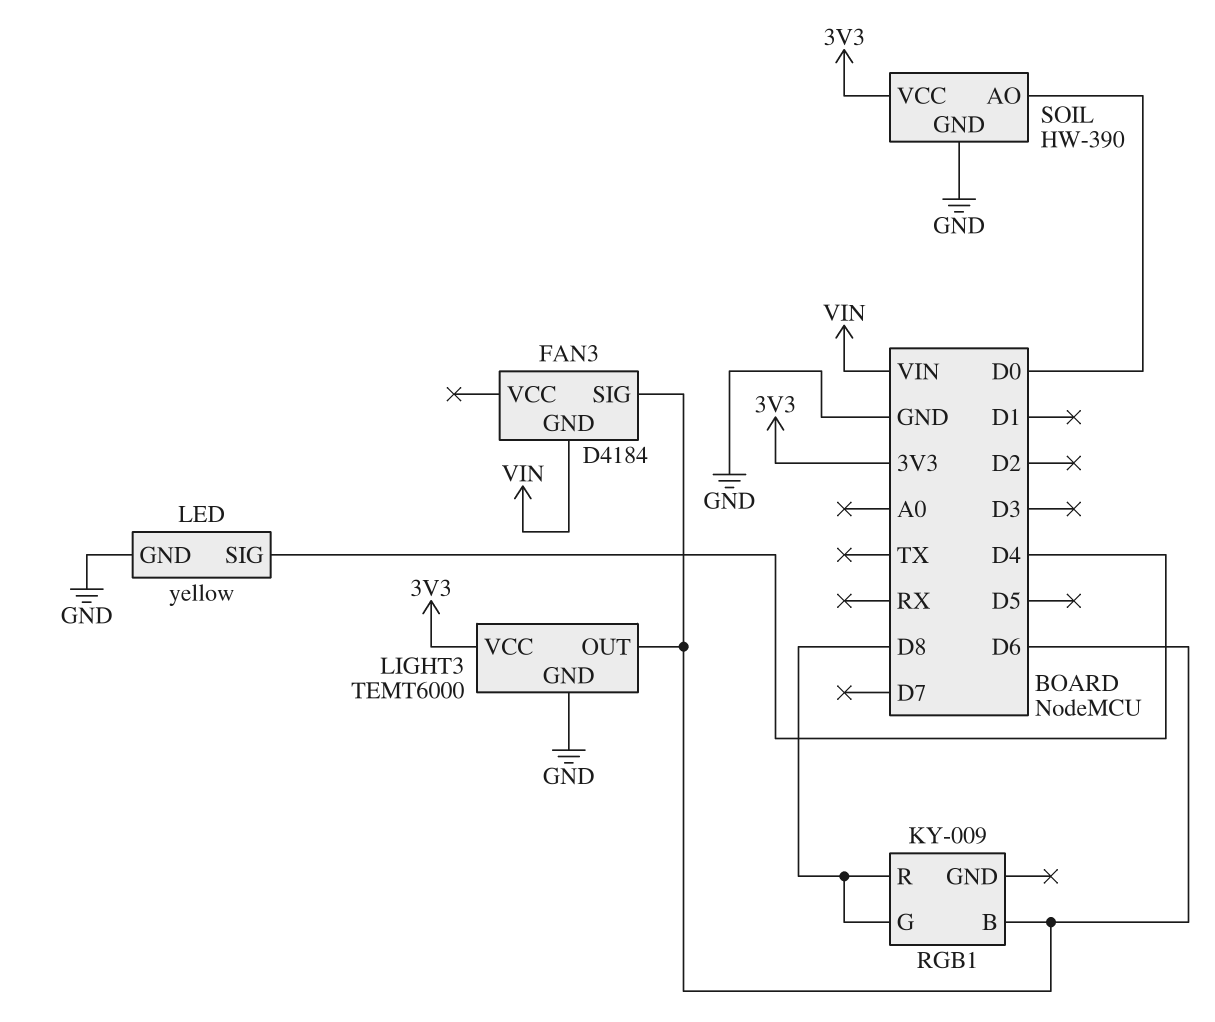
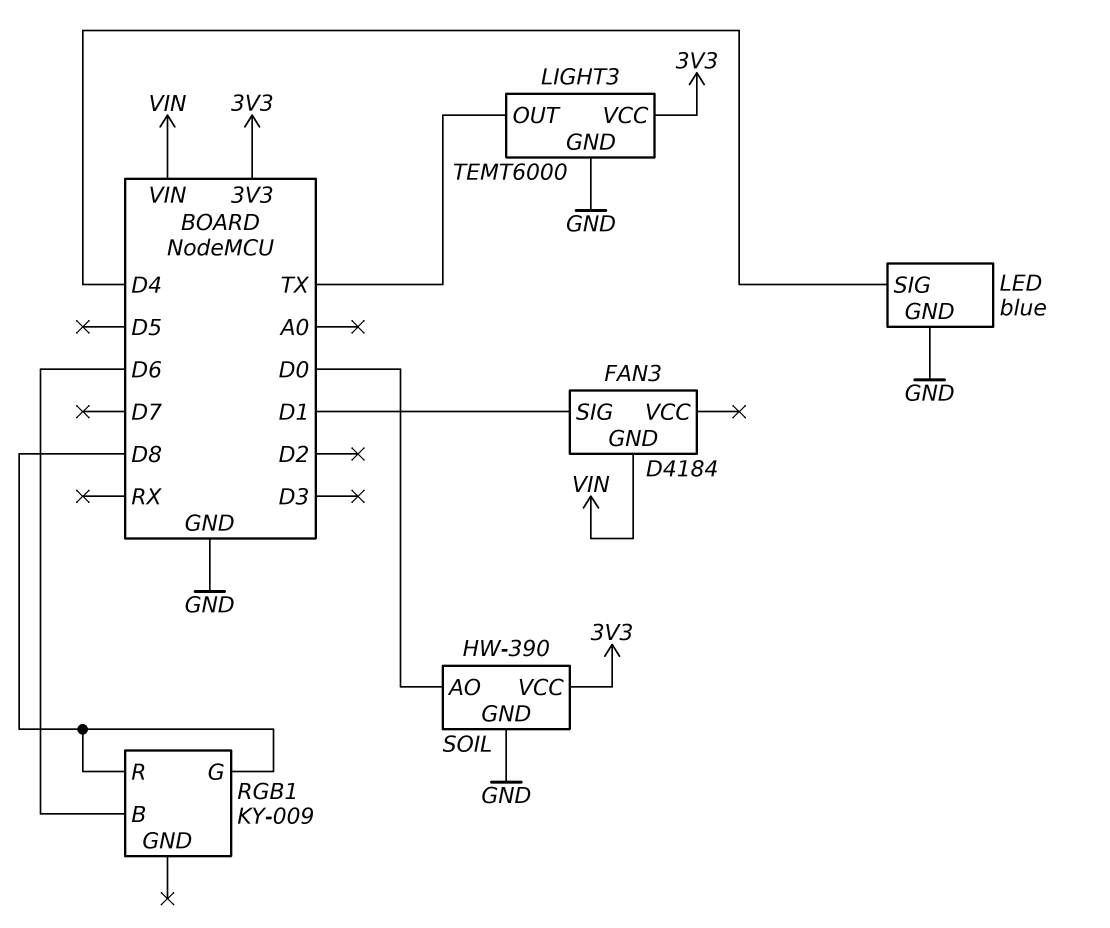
FAN3 pin SIG: D6 -> D1
LED: yellow -> blue
LIGHT3 pin OUT: D6 -> TX

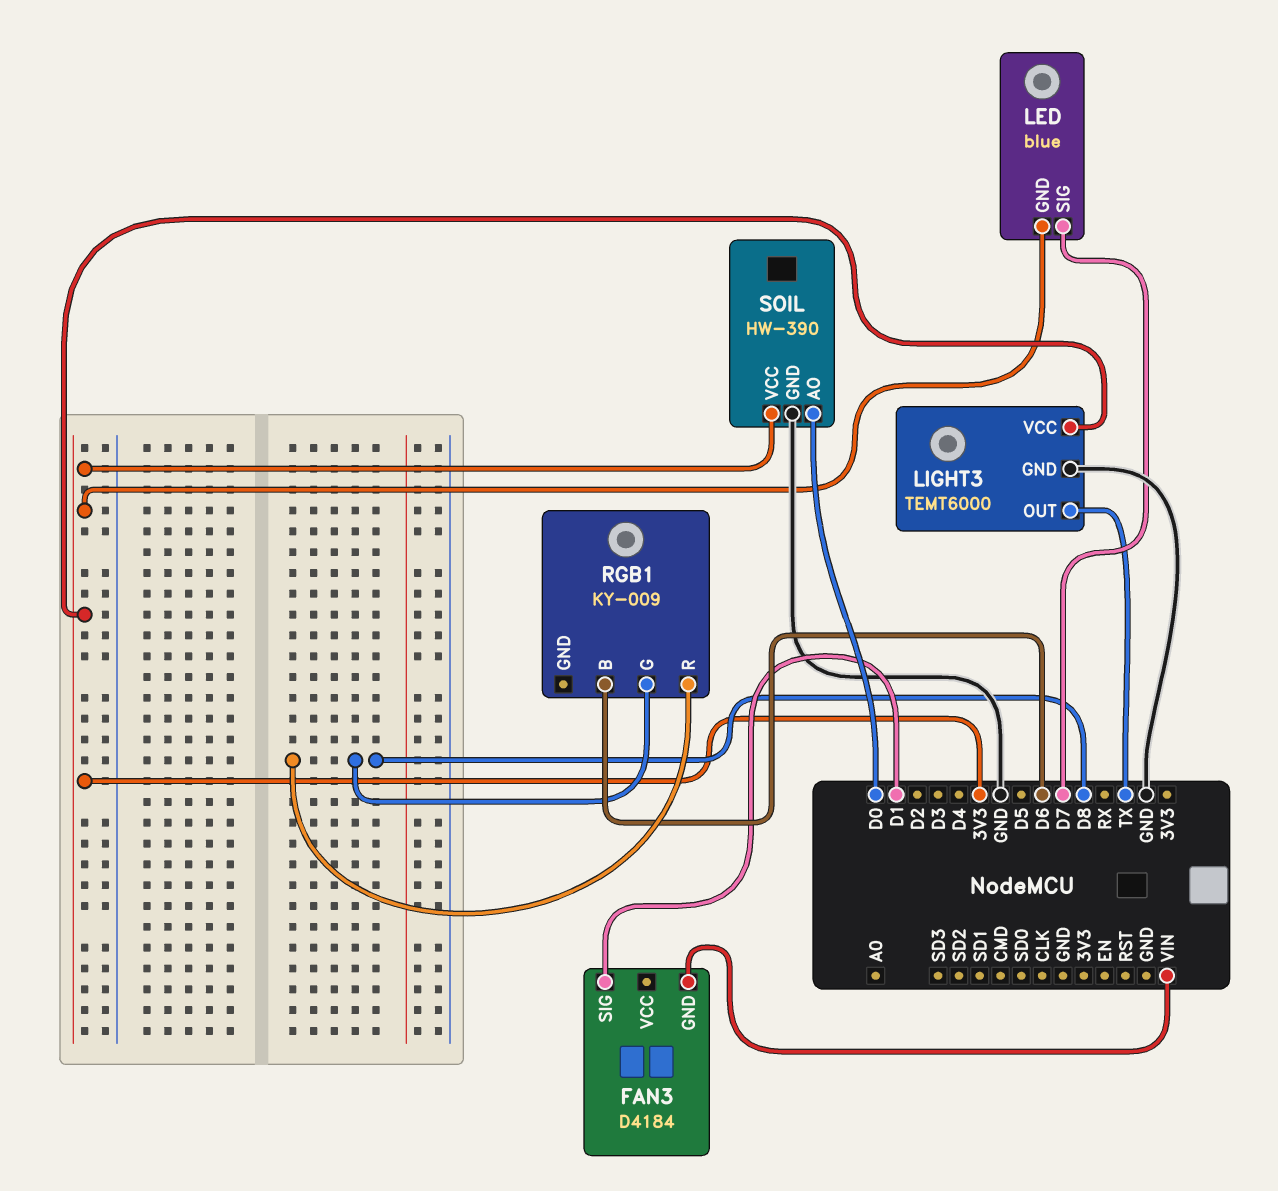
LED pin GND: GND -> 3V3
LED pin SIG: D4 -> D7

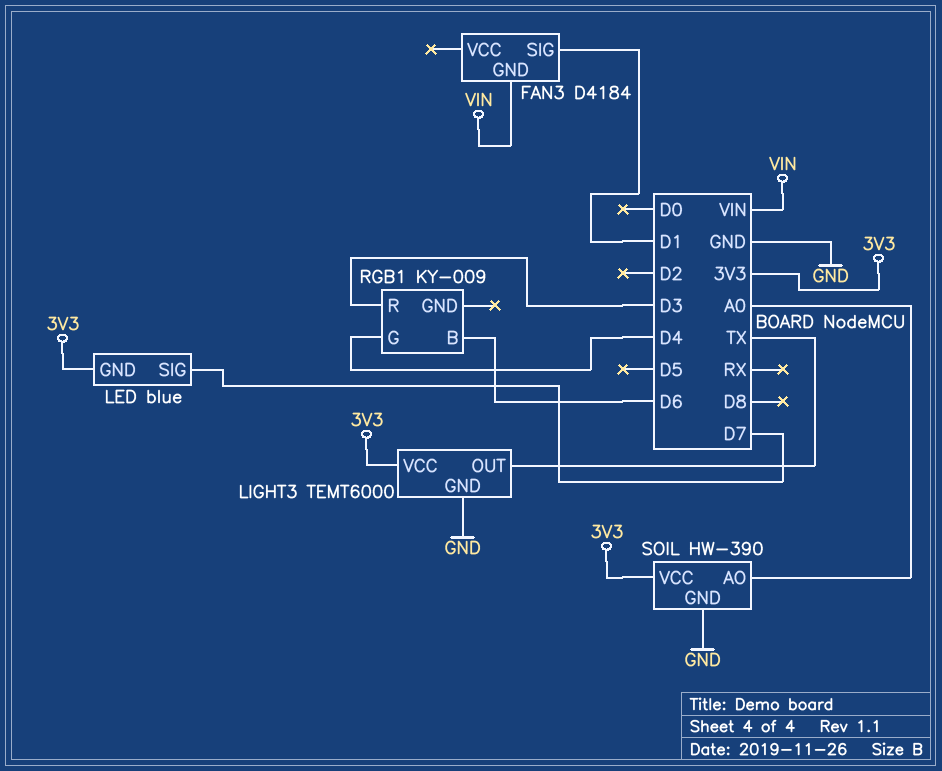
RGB1 pin G: D8 -> D4
RGB1 pin R: D8 -> D3
SOIL pin AO: D0 -> A0

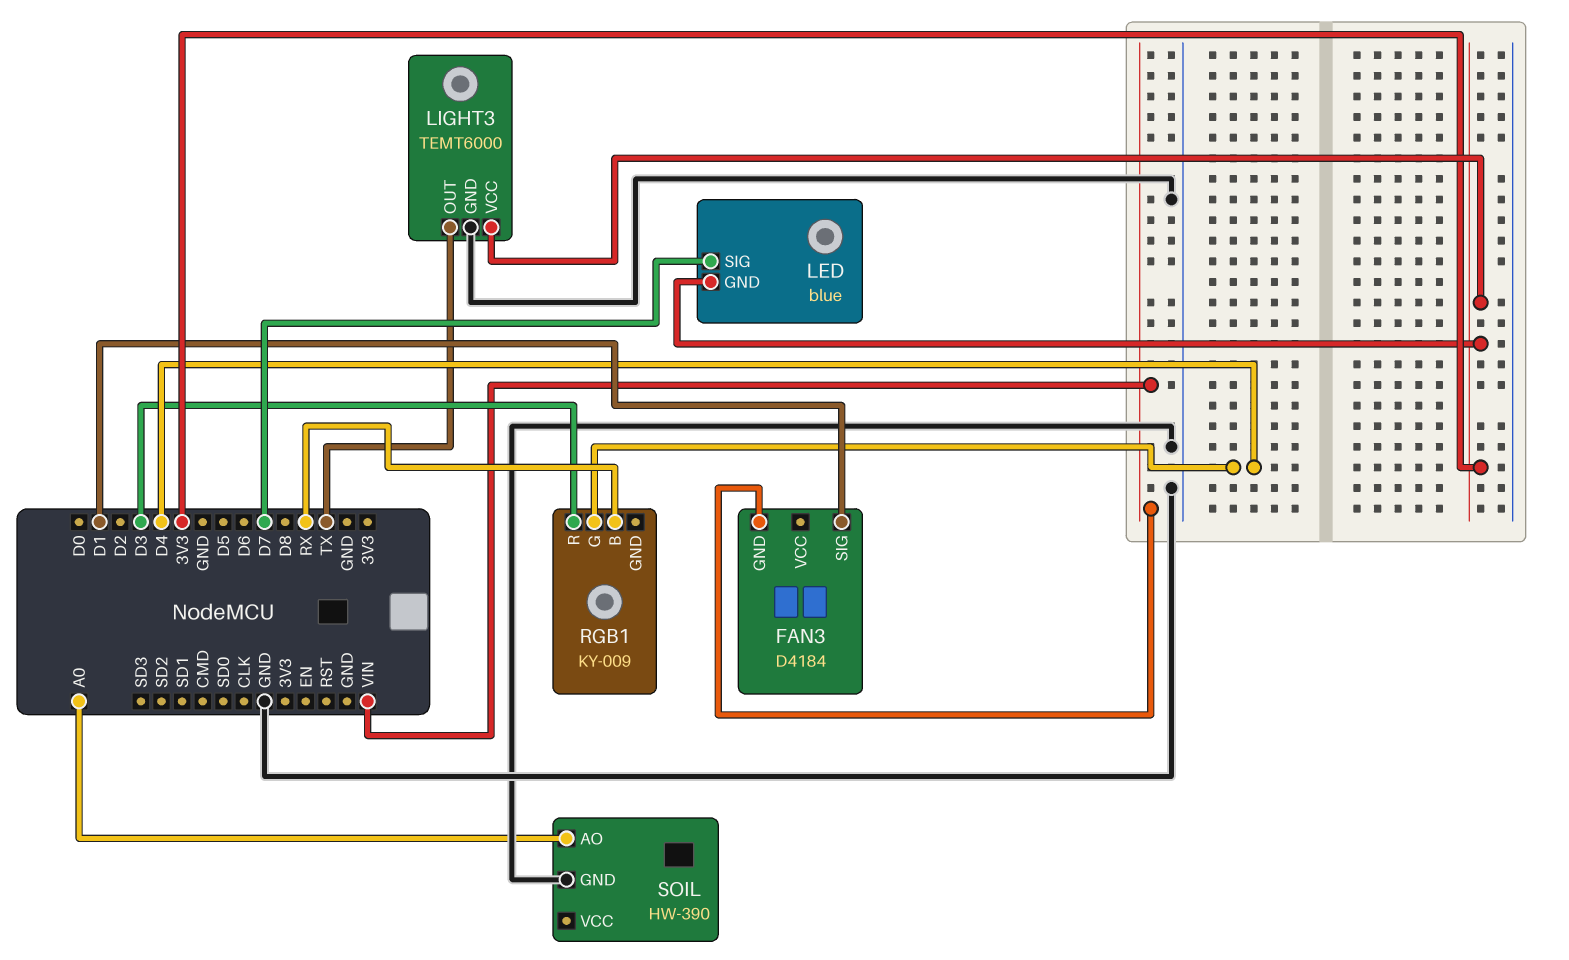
RGB1 pin B: D6 -> RX
SOIL pin VCC: 3V3 -> none

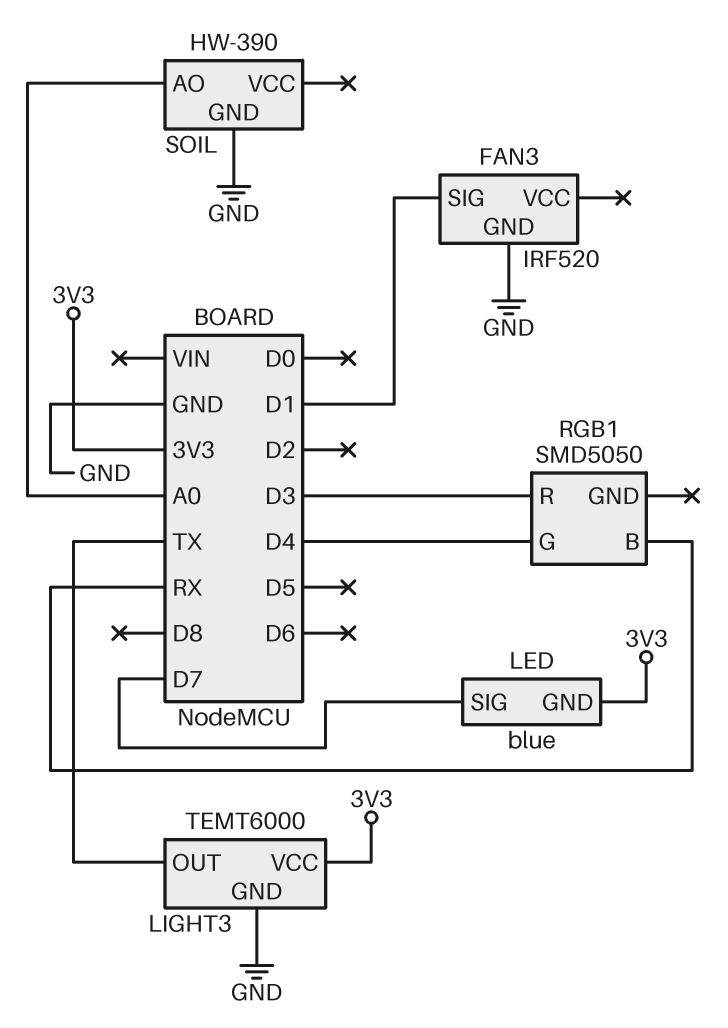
FAN3: D4184 -> IRF520
FAN3 pin GND: VIN -> GND
RGB1: KY-009 -> SMD5050

